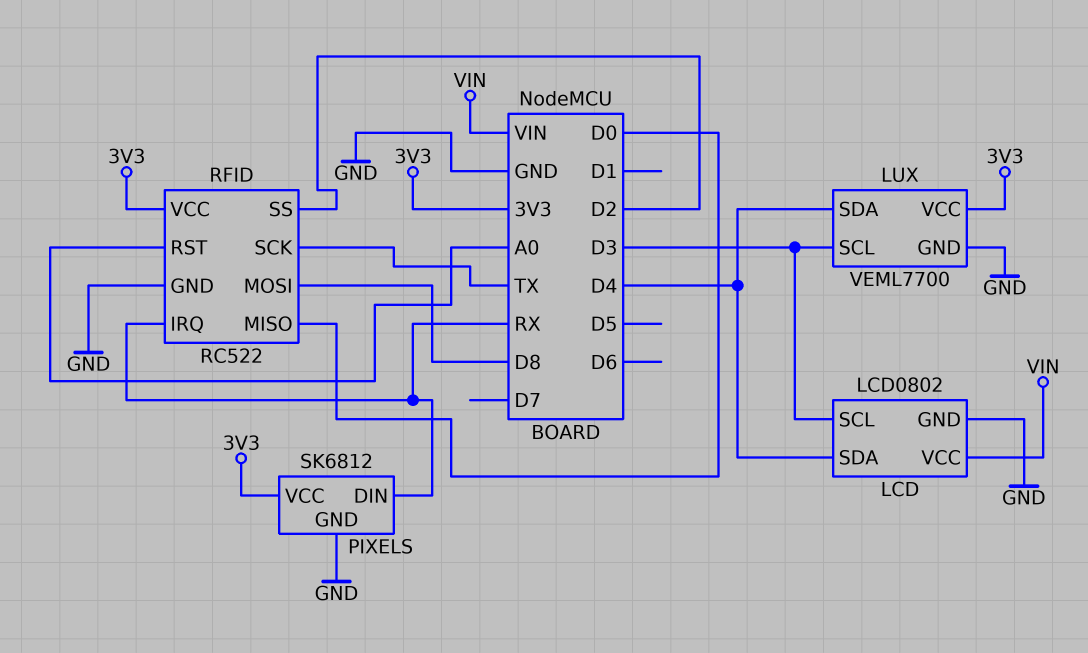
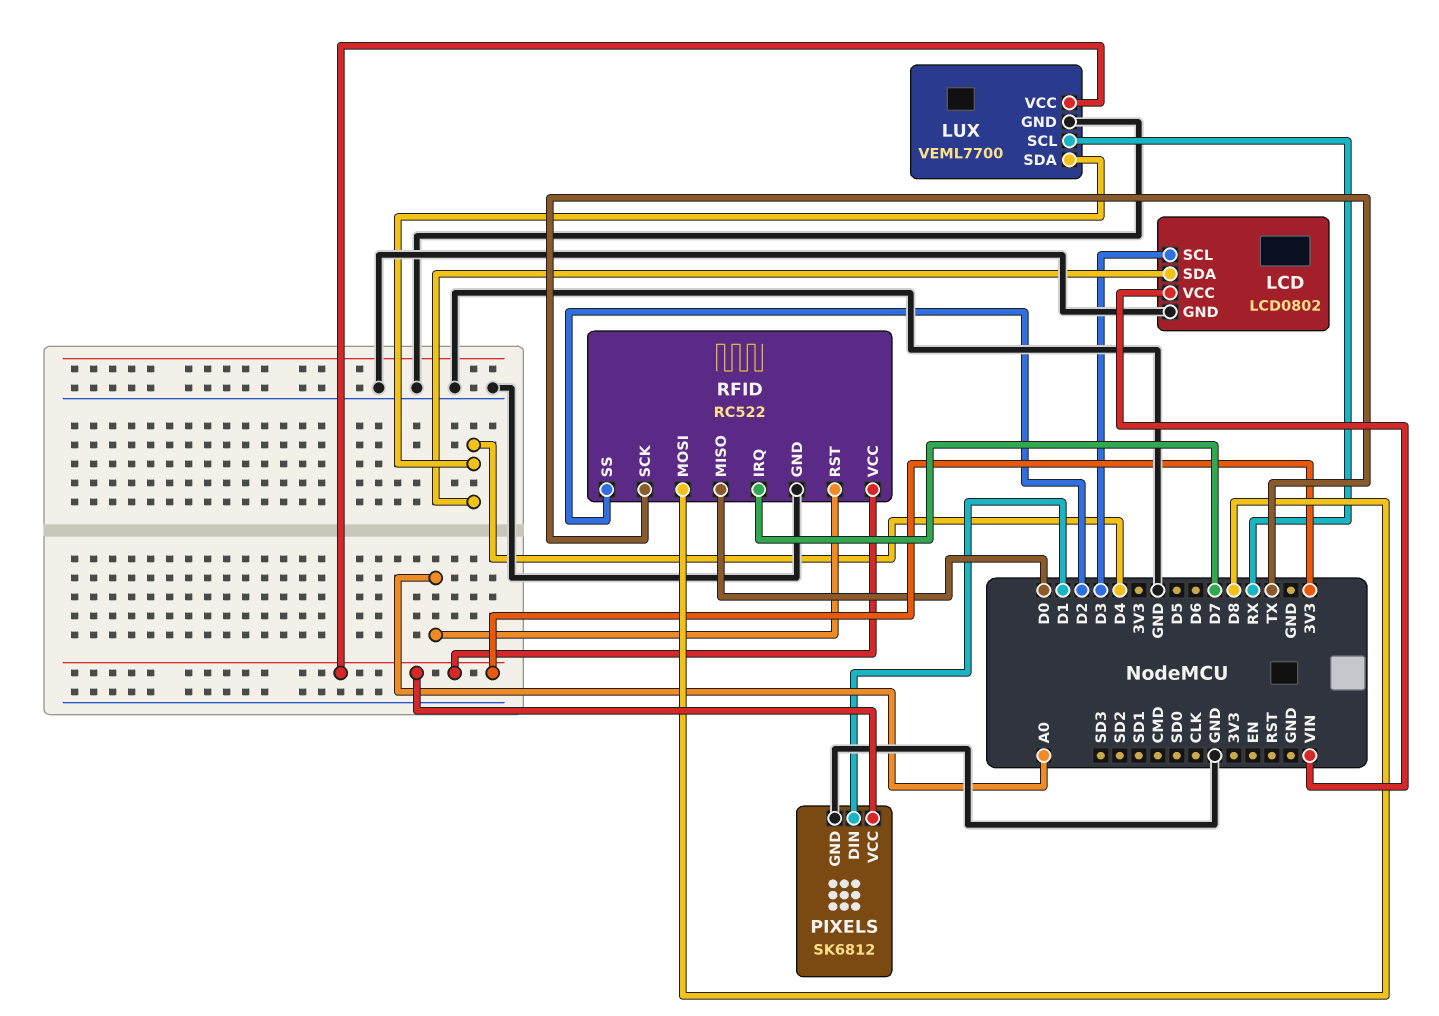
LUX pin SCL: D3 -> RX
PIXELS pin DIN: RX -> D1
RFID pin IRQ: RX -> D7

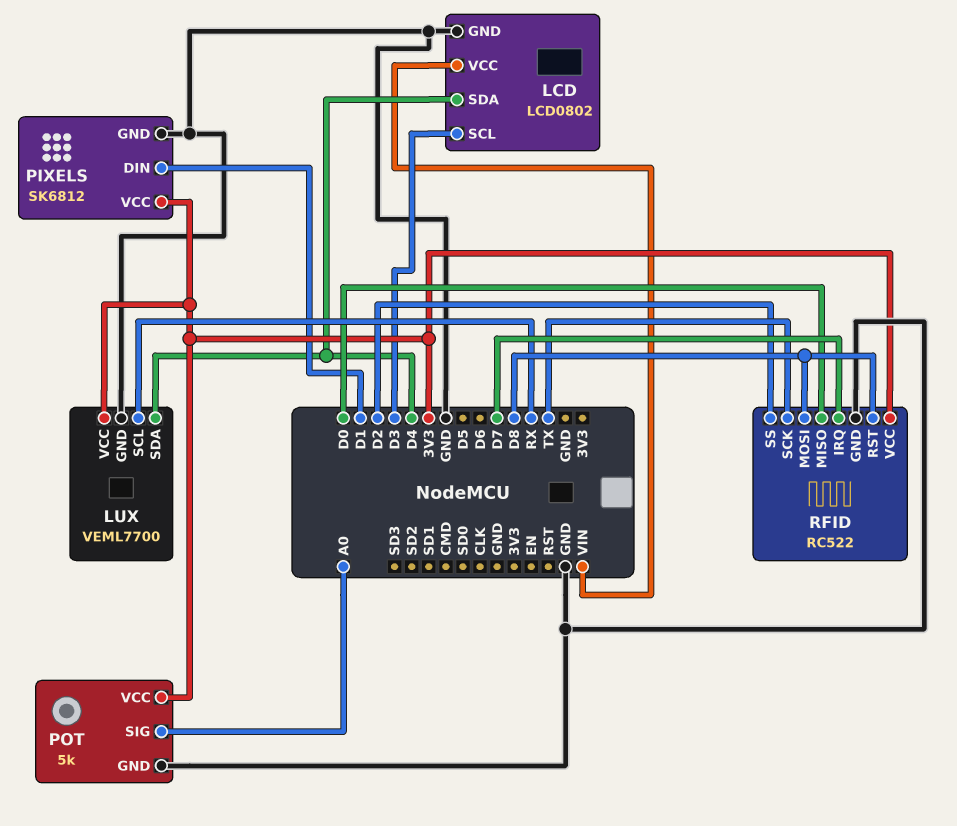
POT: none -> 5k
POT pin GND: none -> GND
POT pin SIG: none -> A0
POT pin VCC: none -> 3V3
RFID pin RST: A0 -> D8

